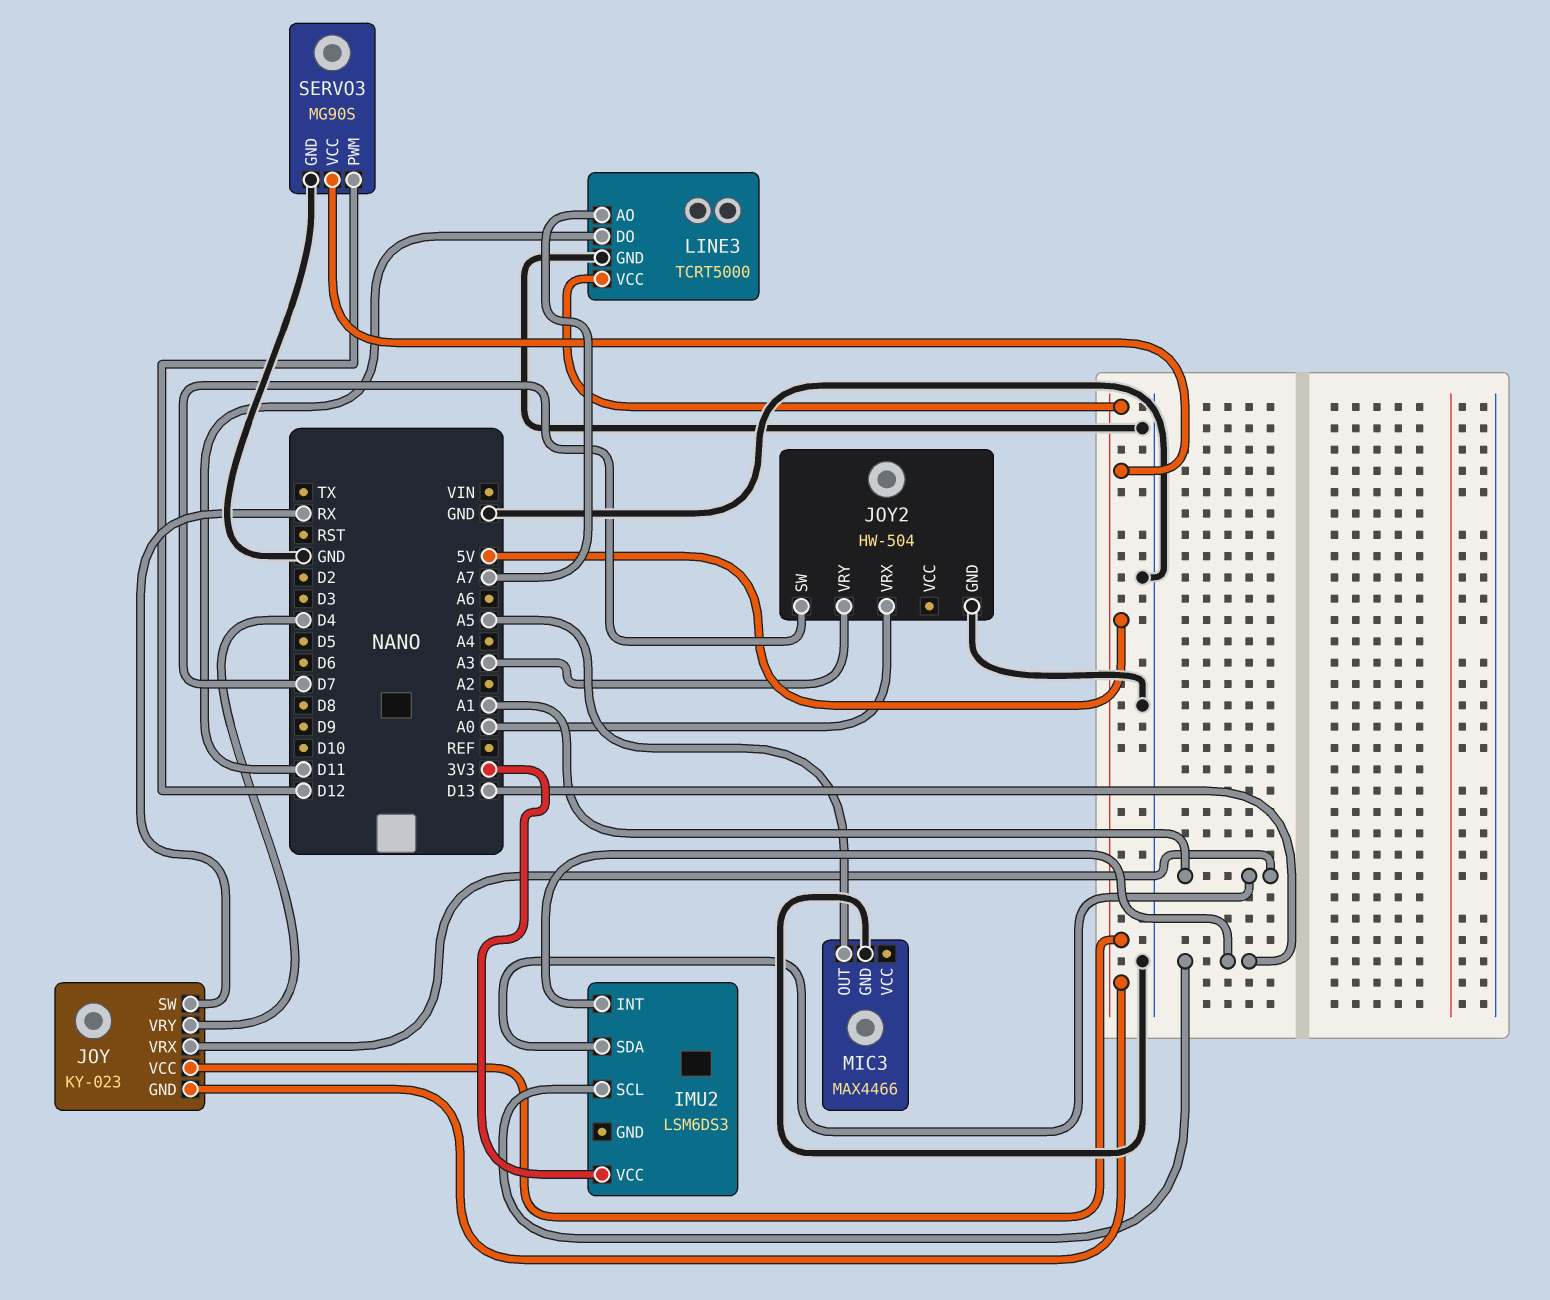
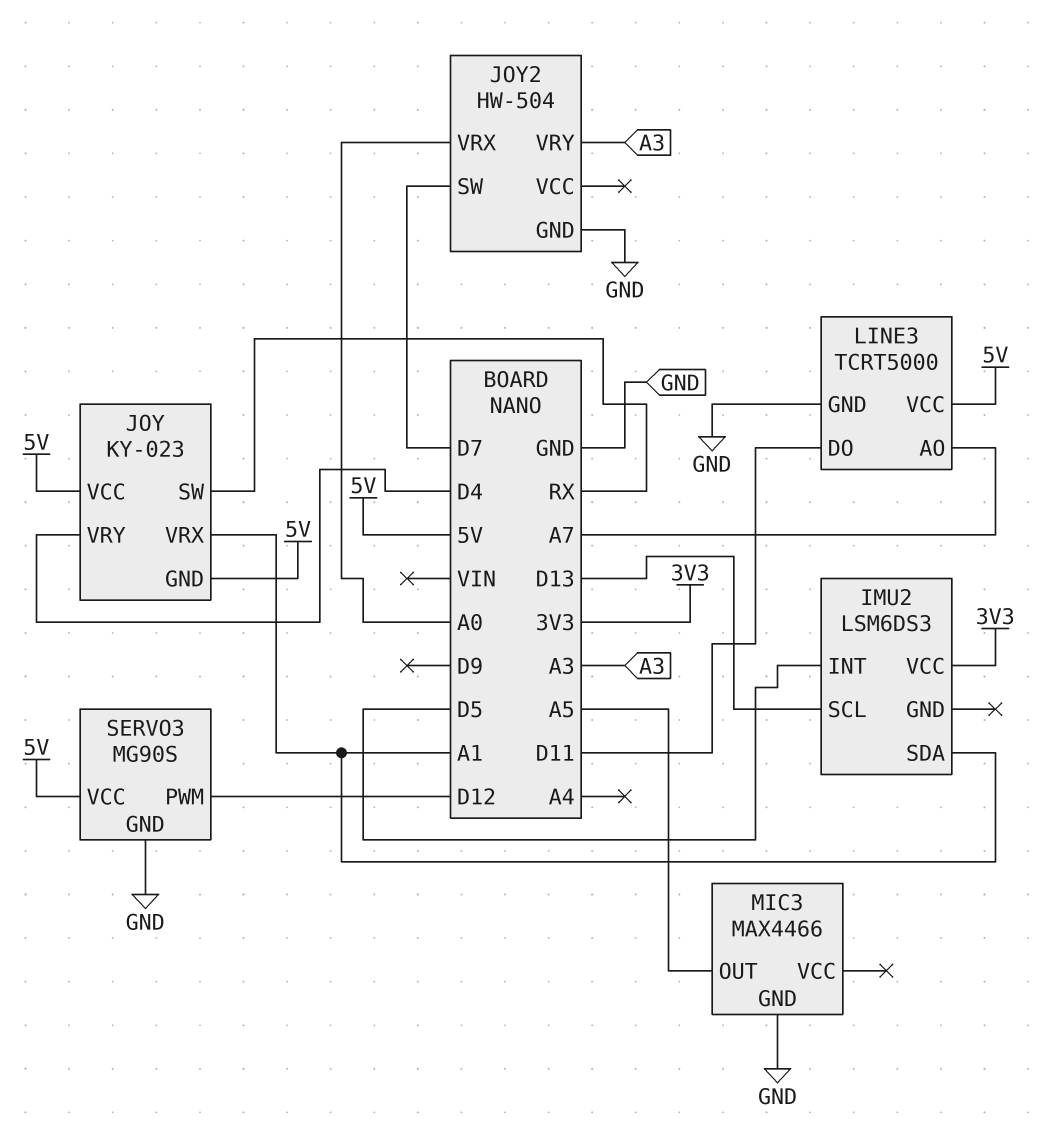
IMU2 pin INT: D13 -> D5

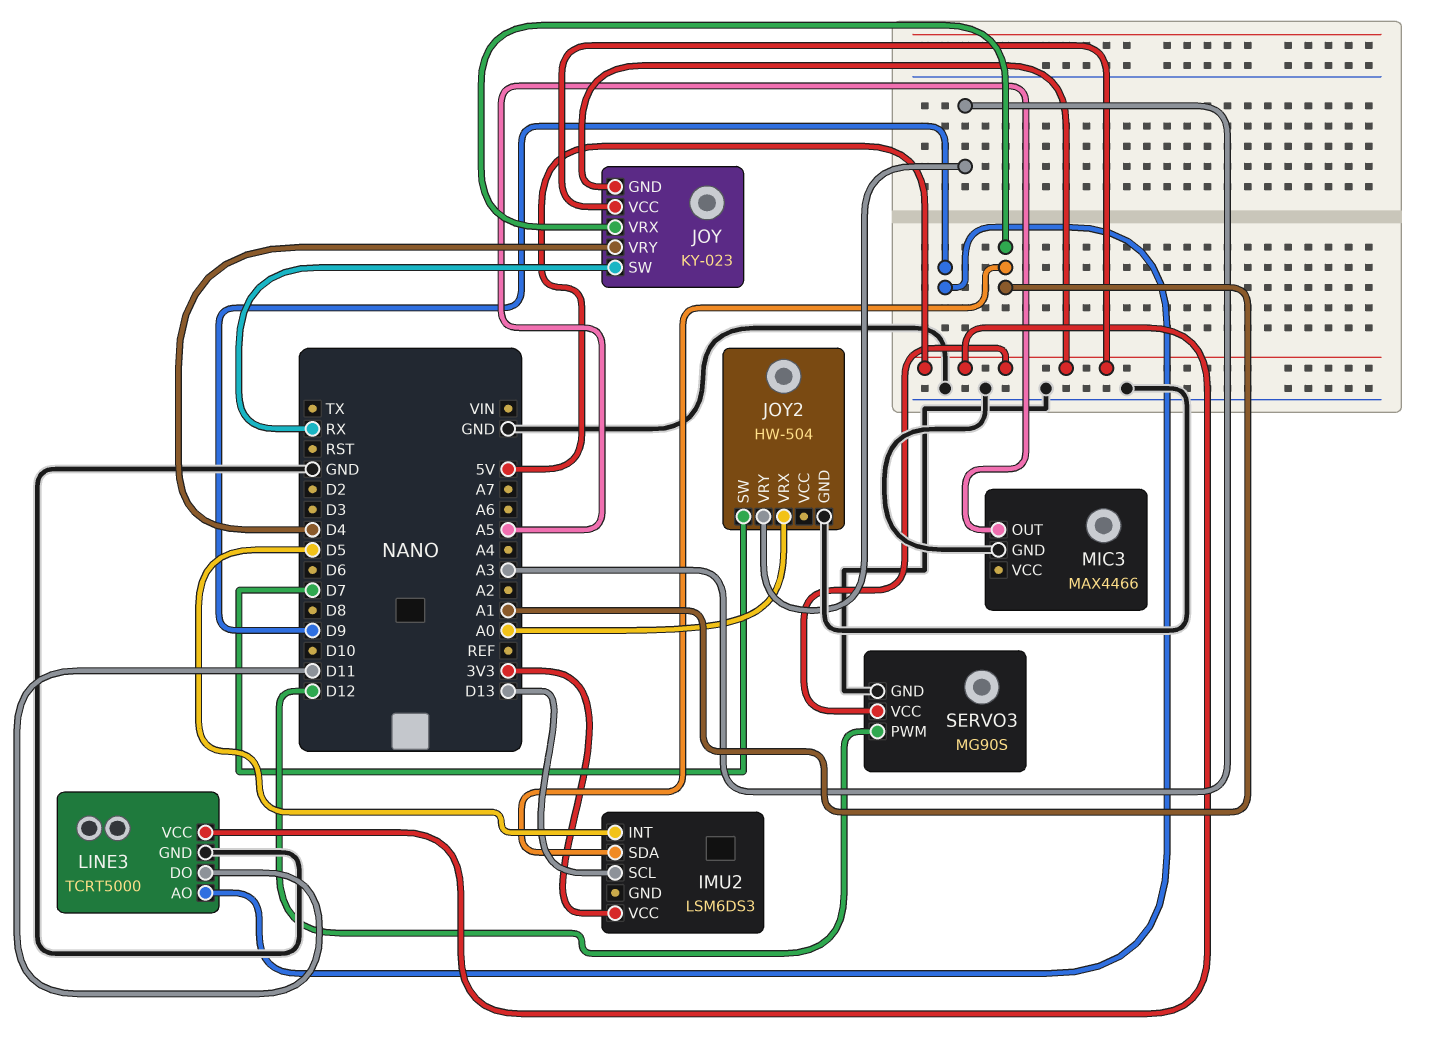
LINE3 pin AO: A7 -> D9

